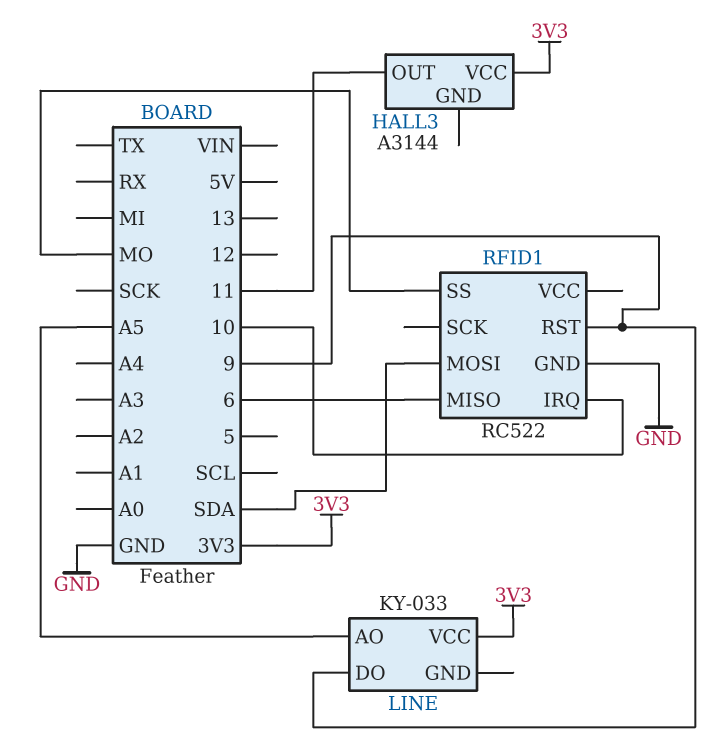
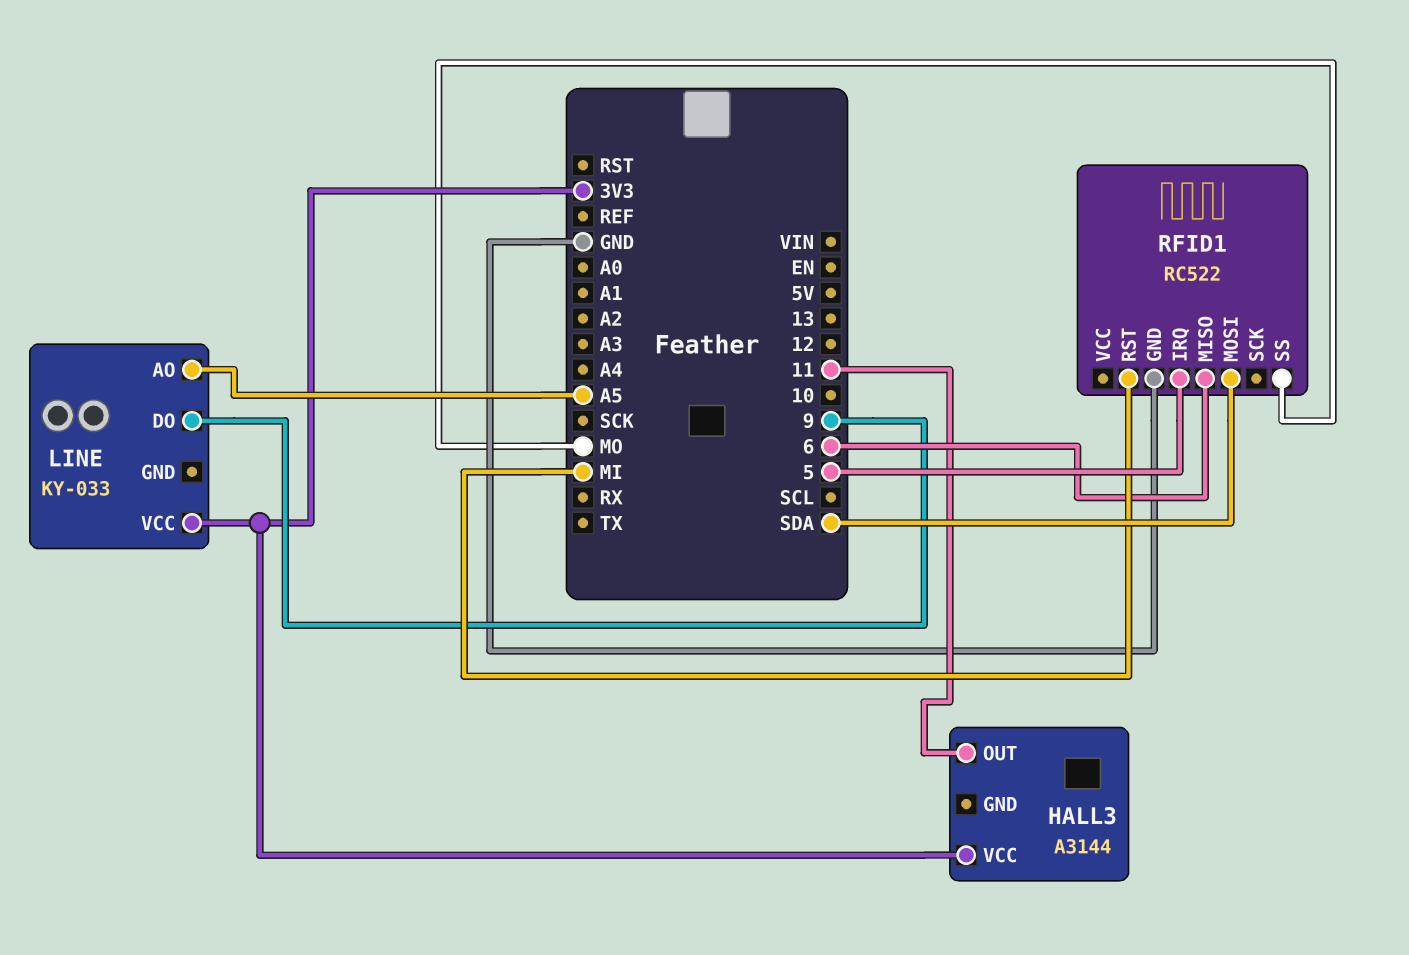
RFID1 pin IRQ: 10 -> 5
RFID1 pin RST: 9 -> MI

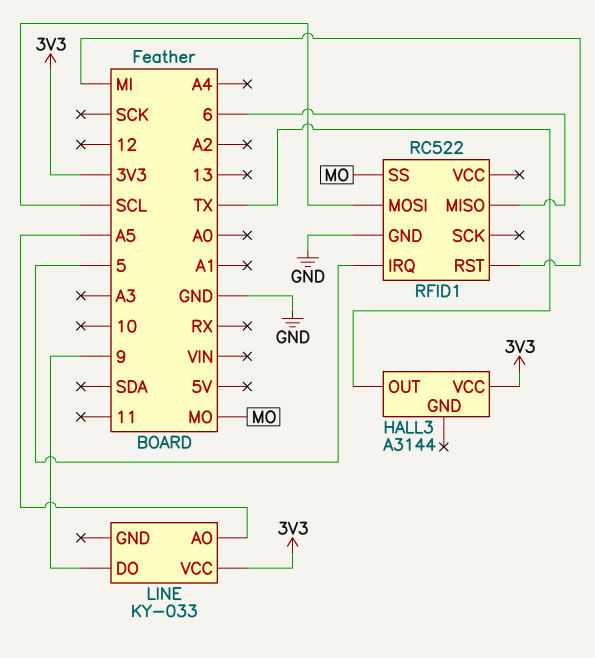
HALL3 pin OUT: 11 -> TX
RFID1 pin MOSI: SDA -> SCL

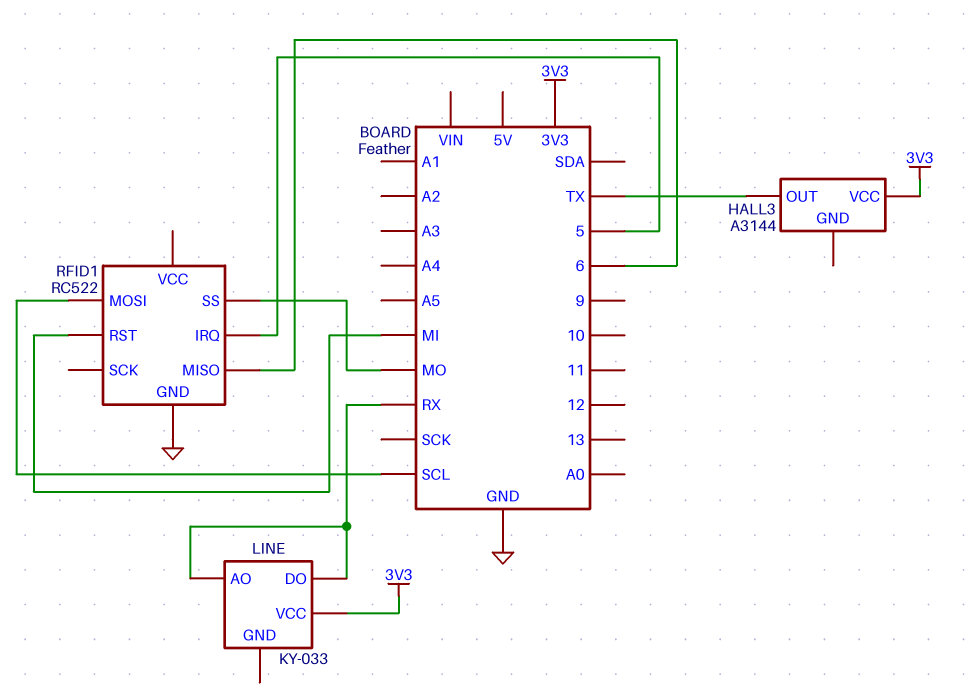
LINE pin AO: A5 -> RX
LINE pin DO: 9 -> RX

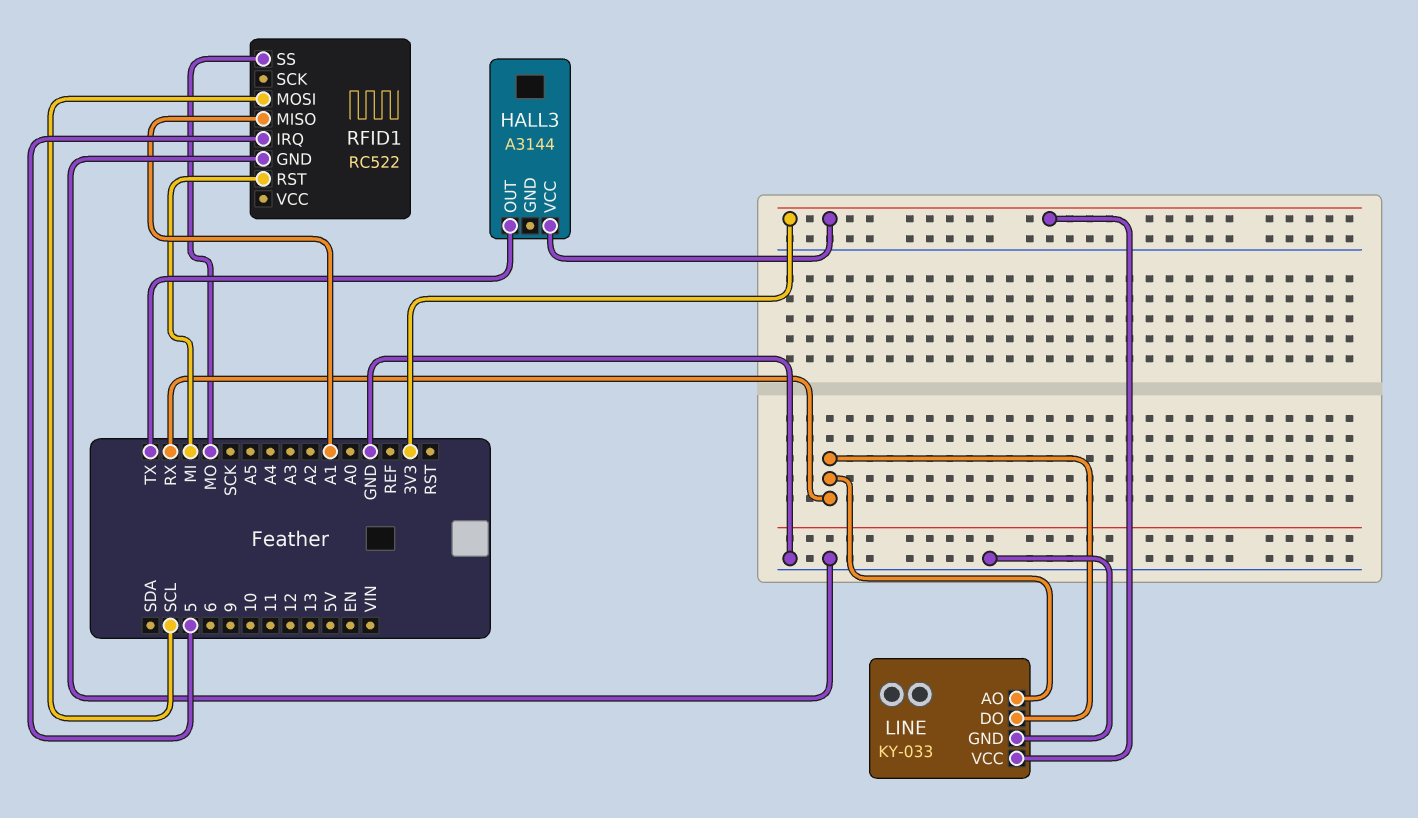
LINE pin GND: none -> GND
RFID1 pin MISO: 6 -> A1

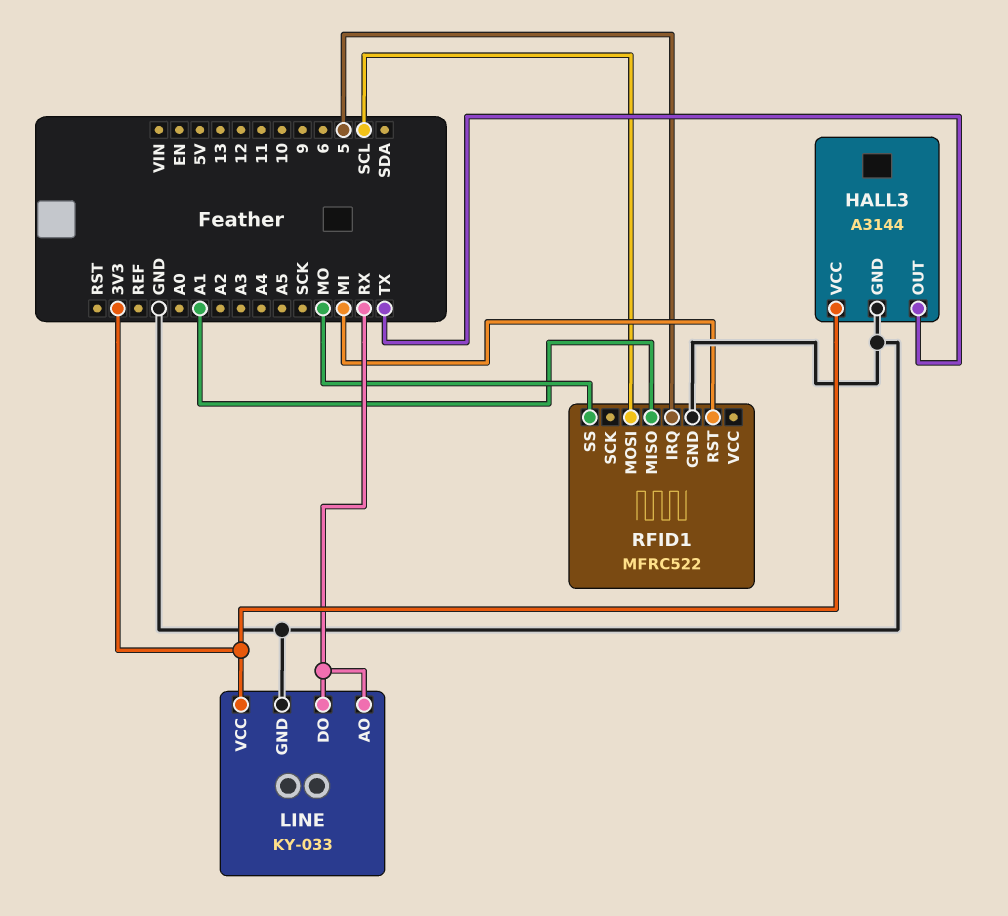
HALL3 pin GND: none -> GND
RFID1: RC522 -> MFRC522

